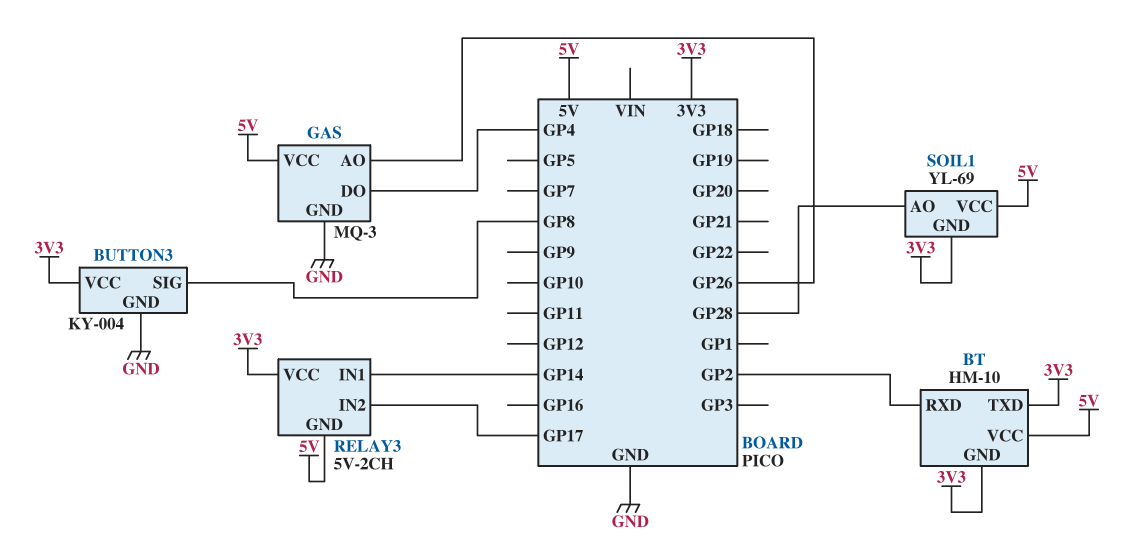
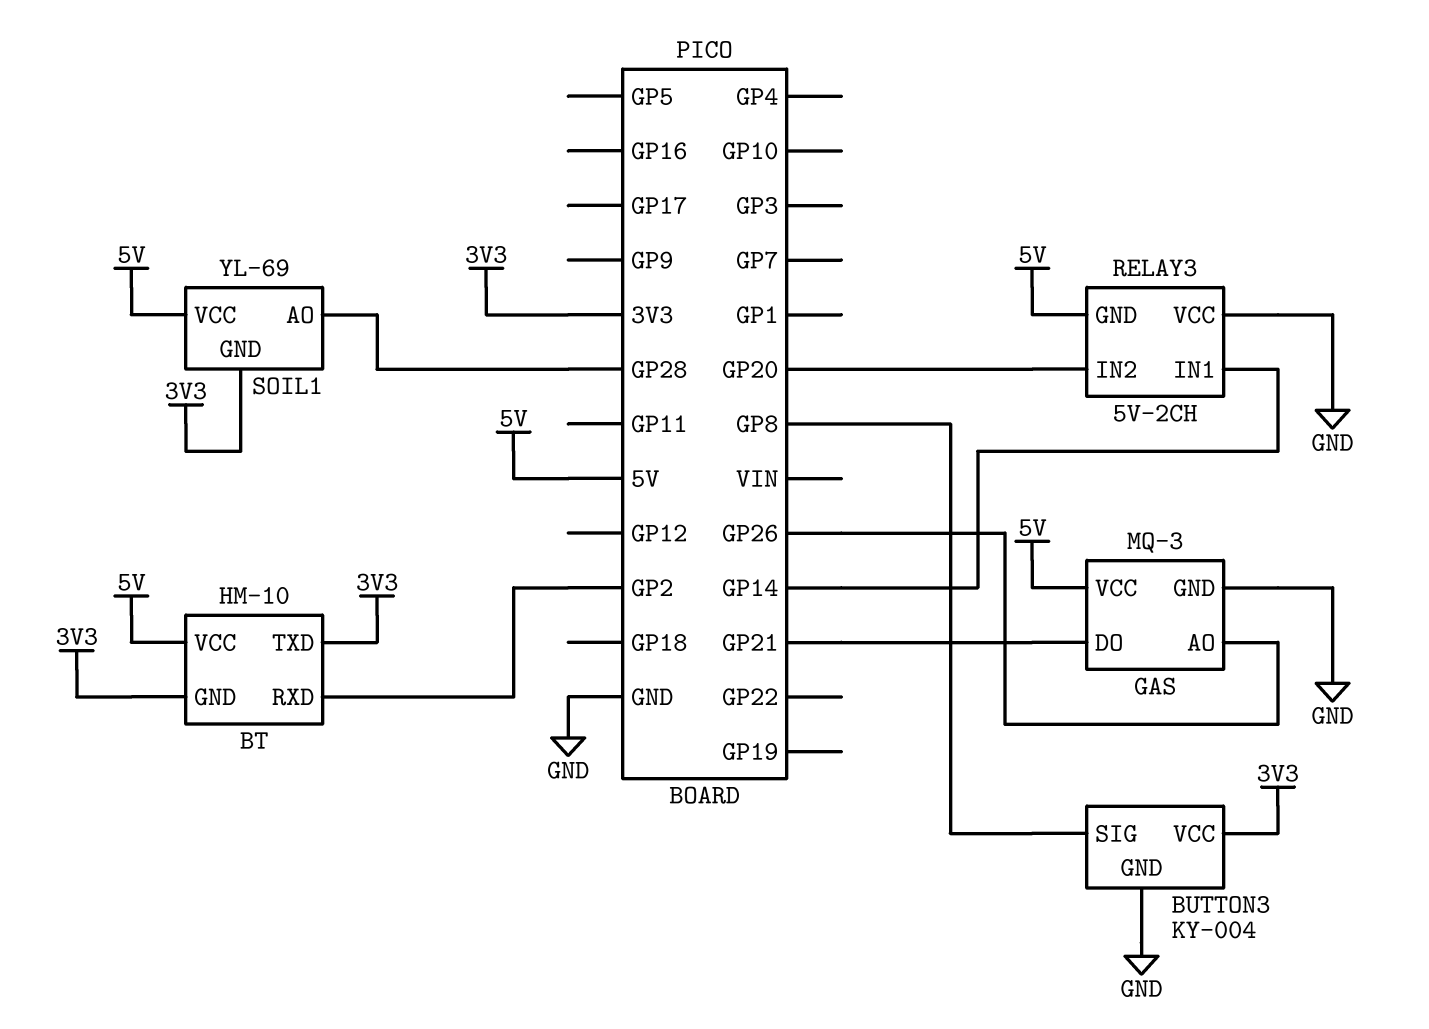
GAS pin DO: GP4 -> GP21
RELAY3 pin IN2: GP17 -> GP20
RELAY3 pin VCC: 3V3 -> GND

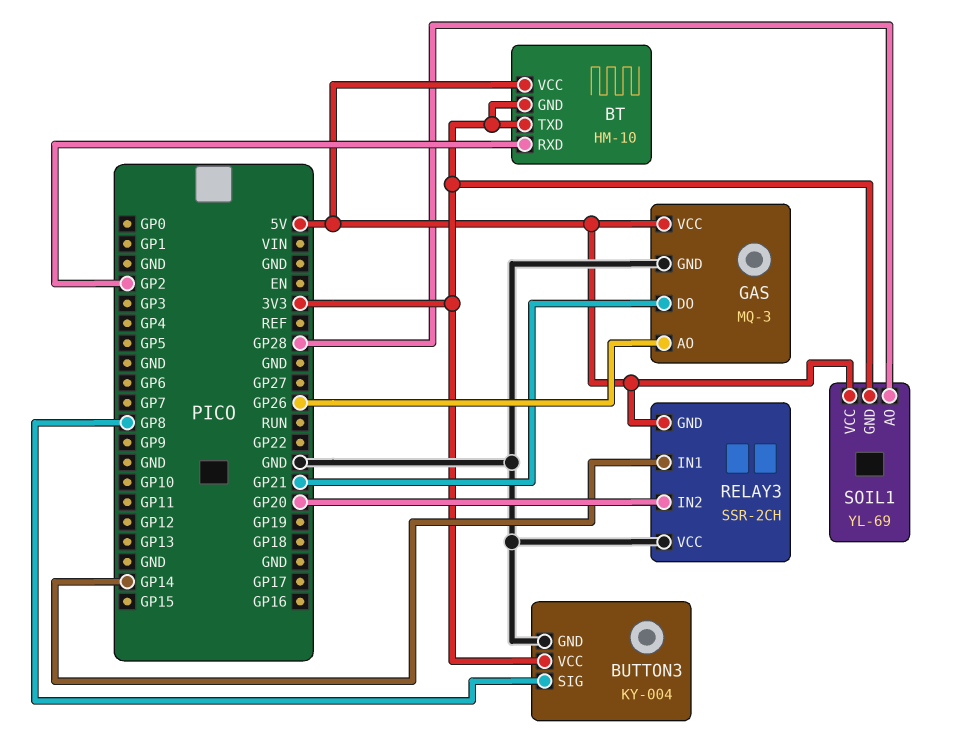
RELAY3: 5V-2CH -> SSR-2CH

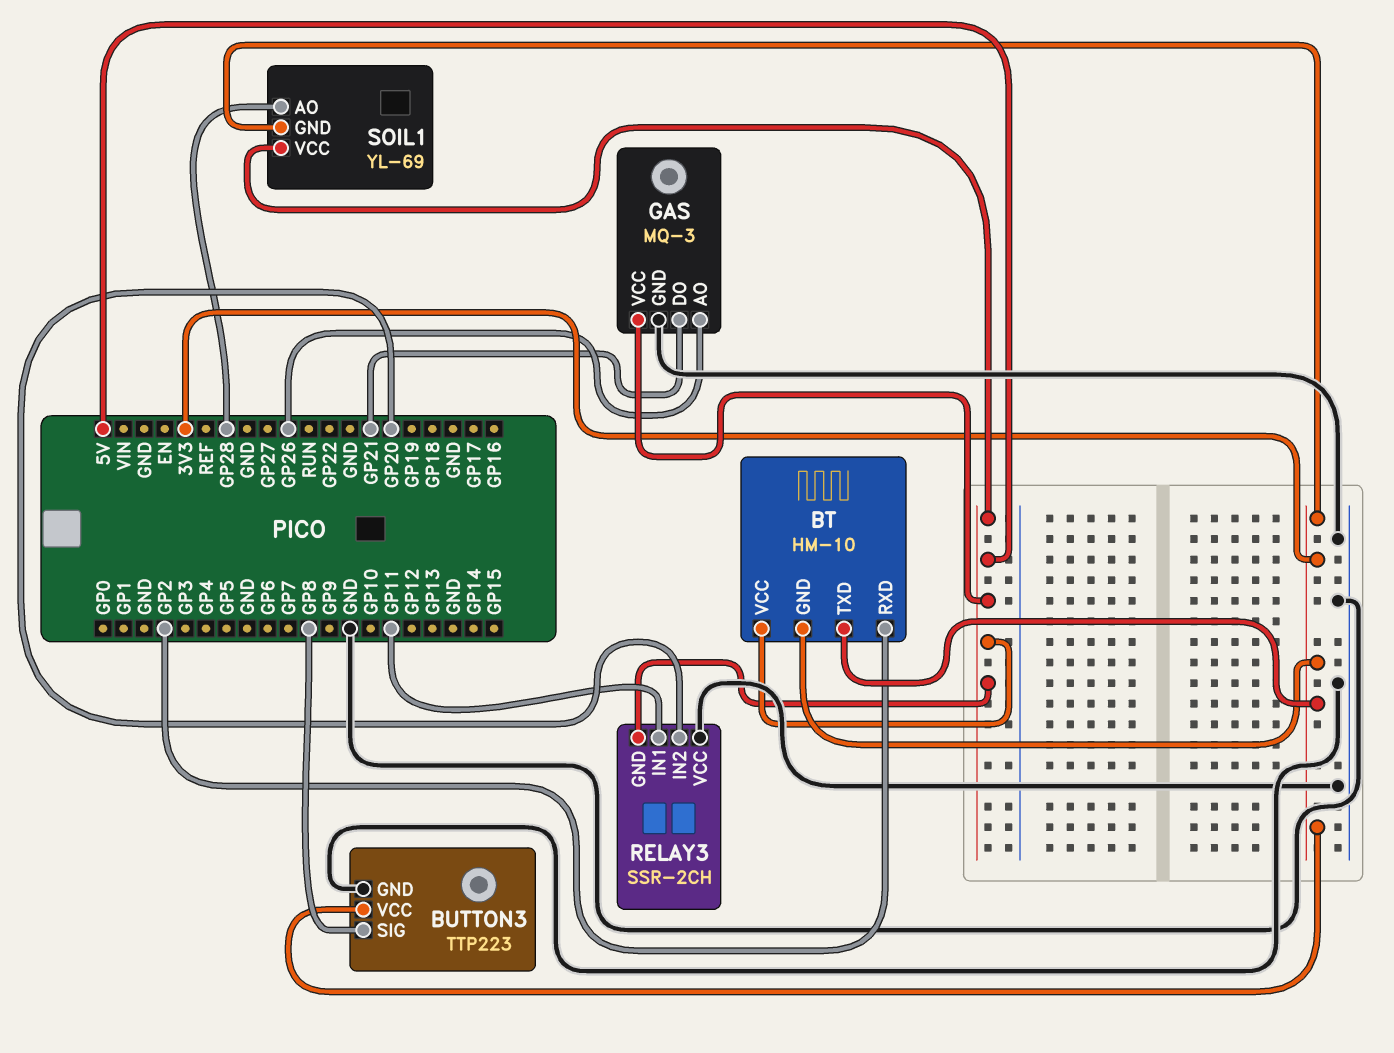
BUTTON3: KY-004 -> TTP223
RELAY3 pin IN1: GP14 -> GP11

